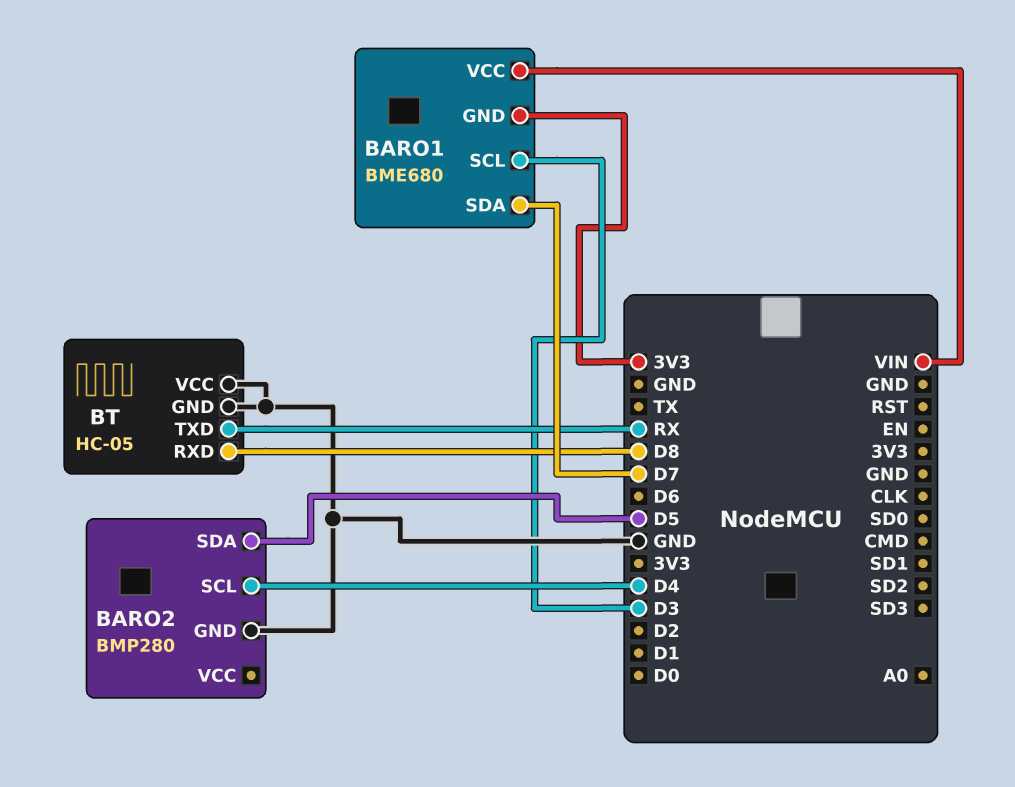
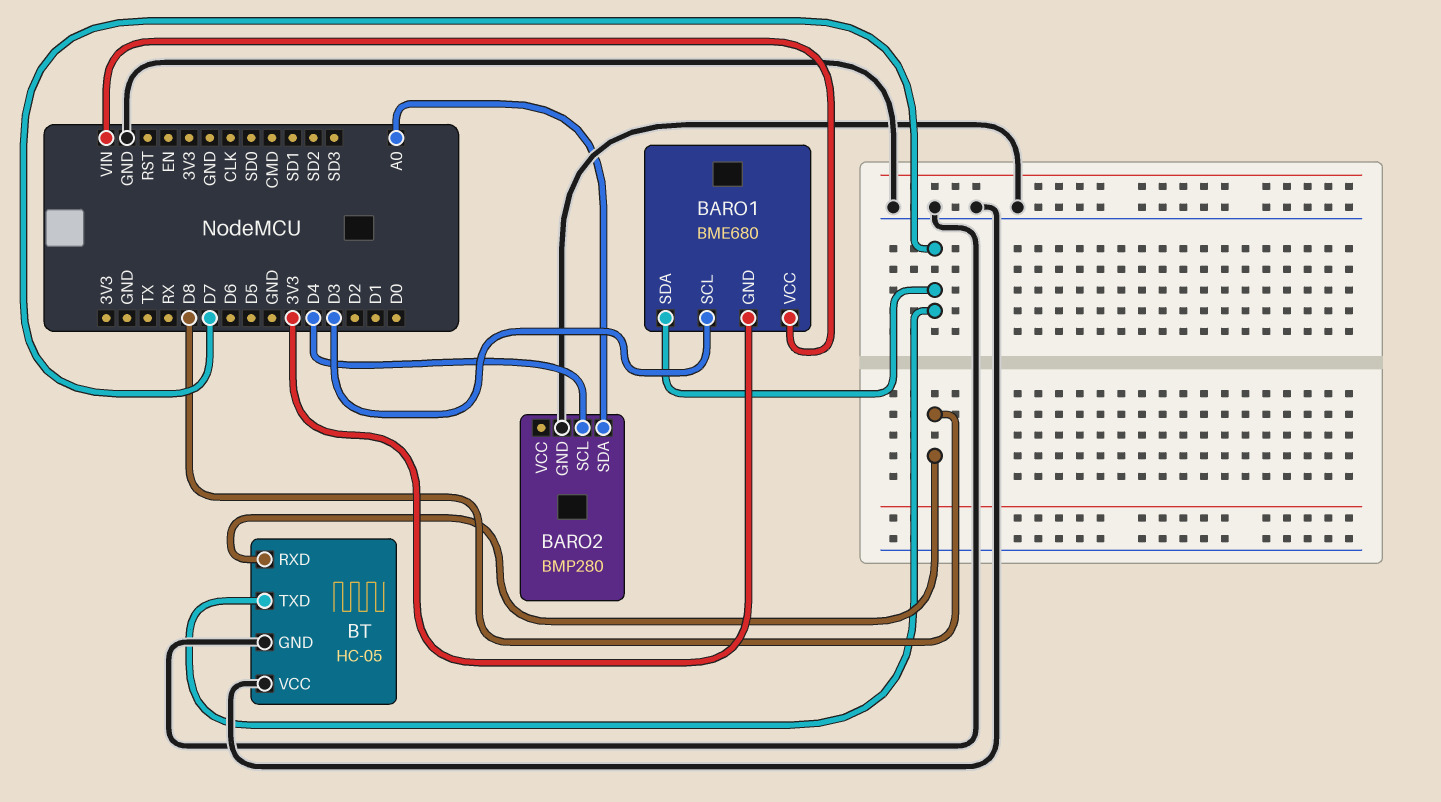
BARO2 pin SDA: D5 -> A0
BT pin TXD: RX -> D7

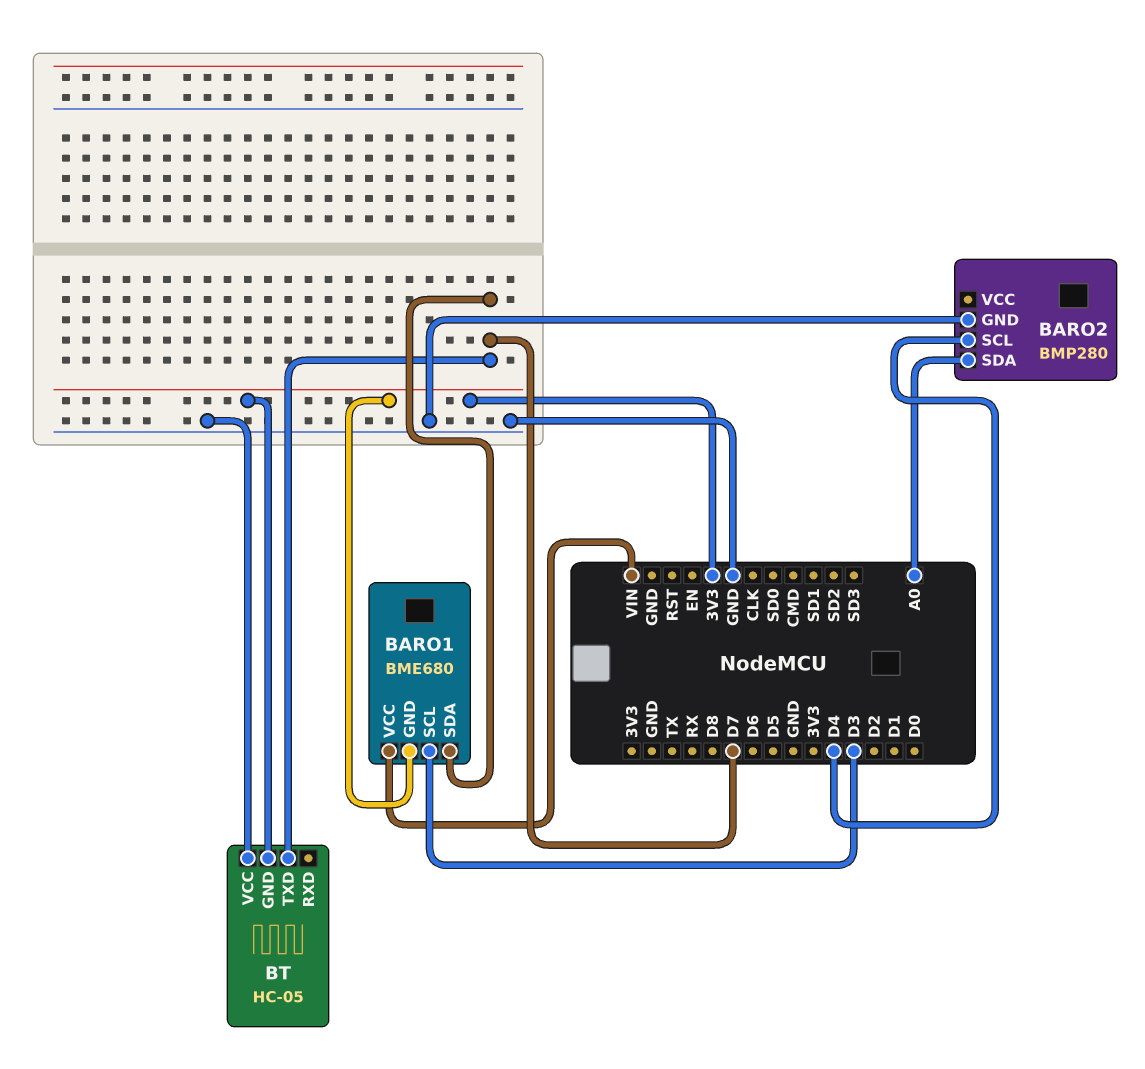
BT pin GND: GND -> 3V3
BT pin RXD: D8 -> none

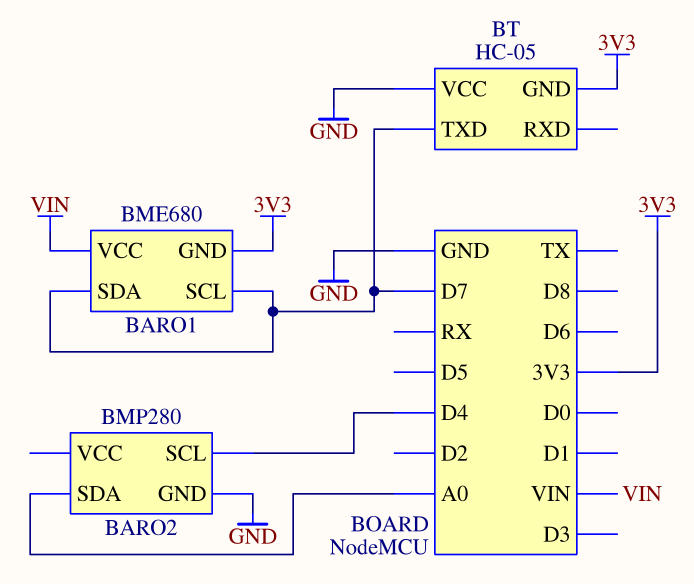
BARO1 pin SCL: D3 -> D7

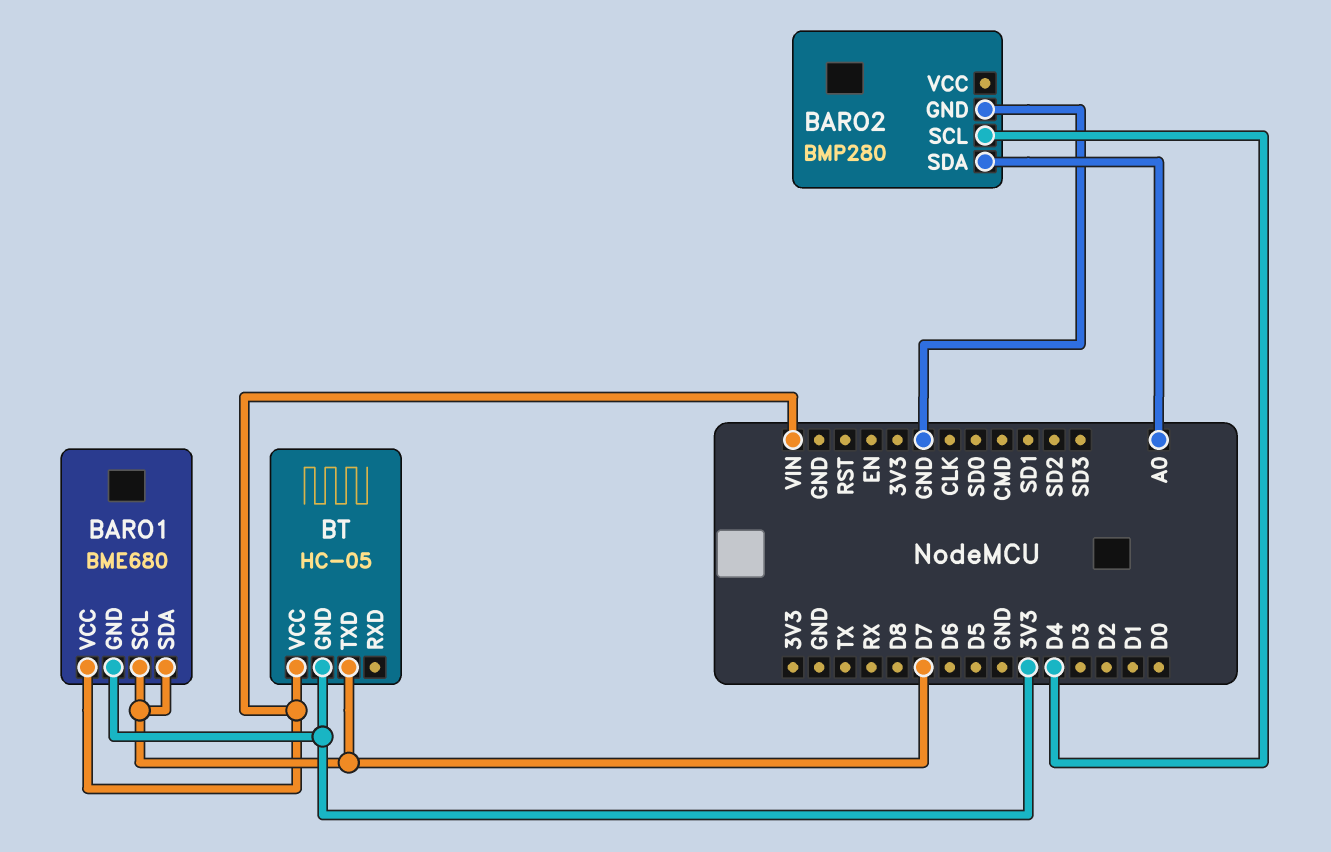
BT pin VCC: GND -> VIN

